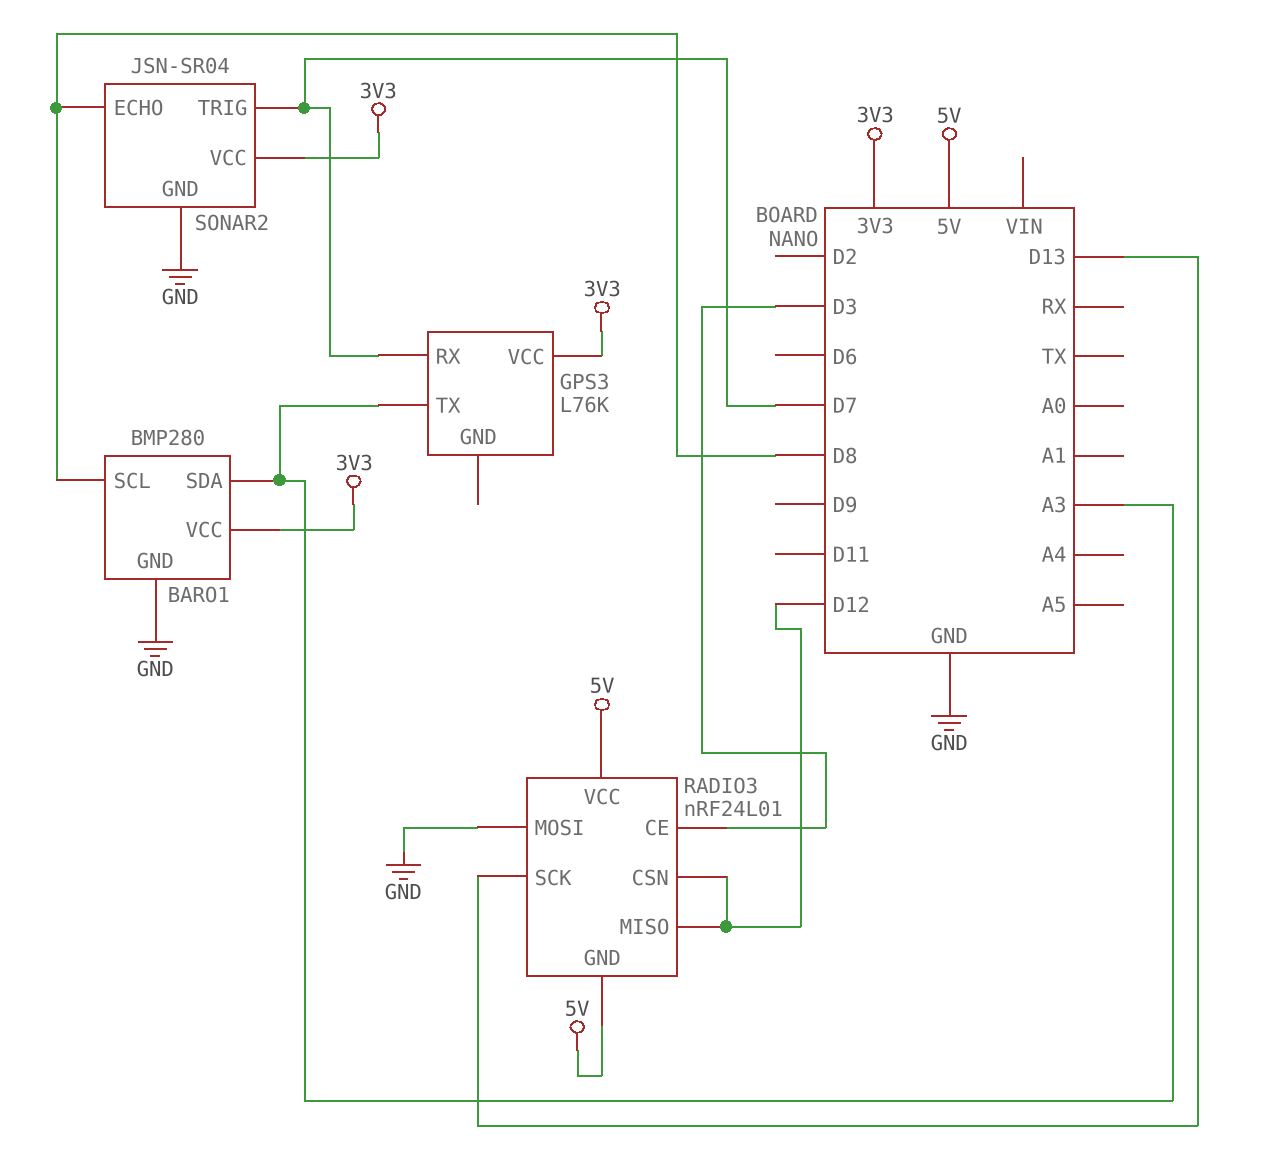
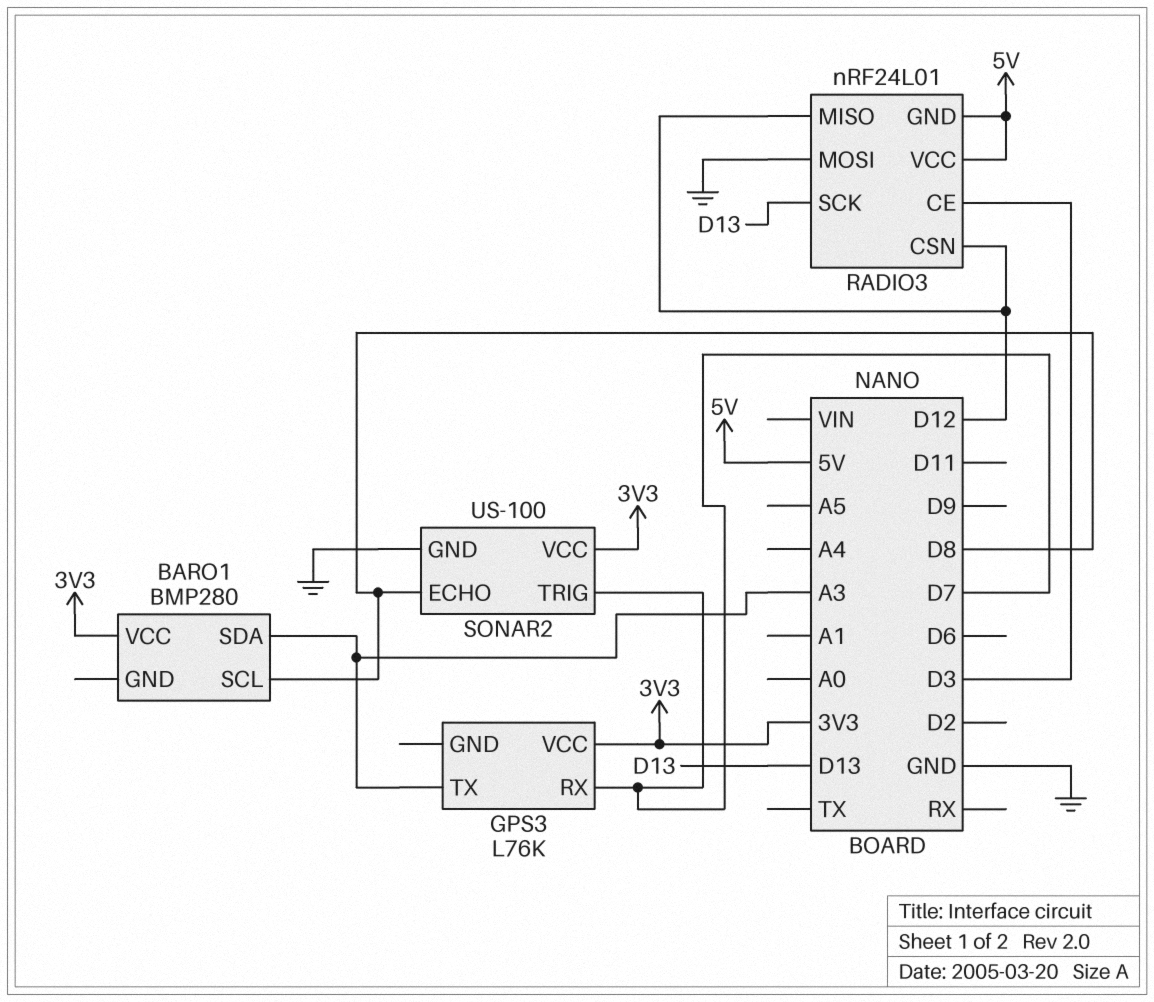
BARO1 pin GND: GND -> none
SONAR2: JSN-SR04 -> US-100

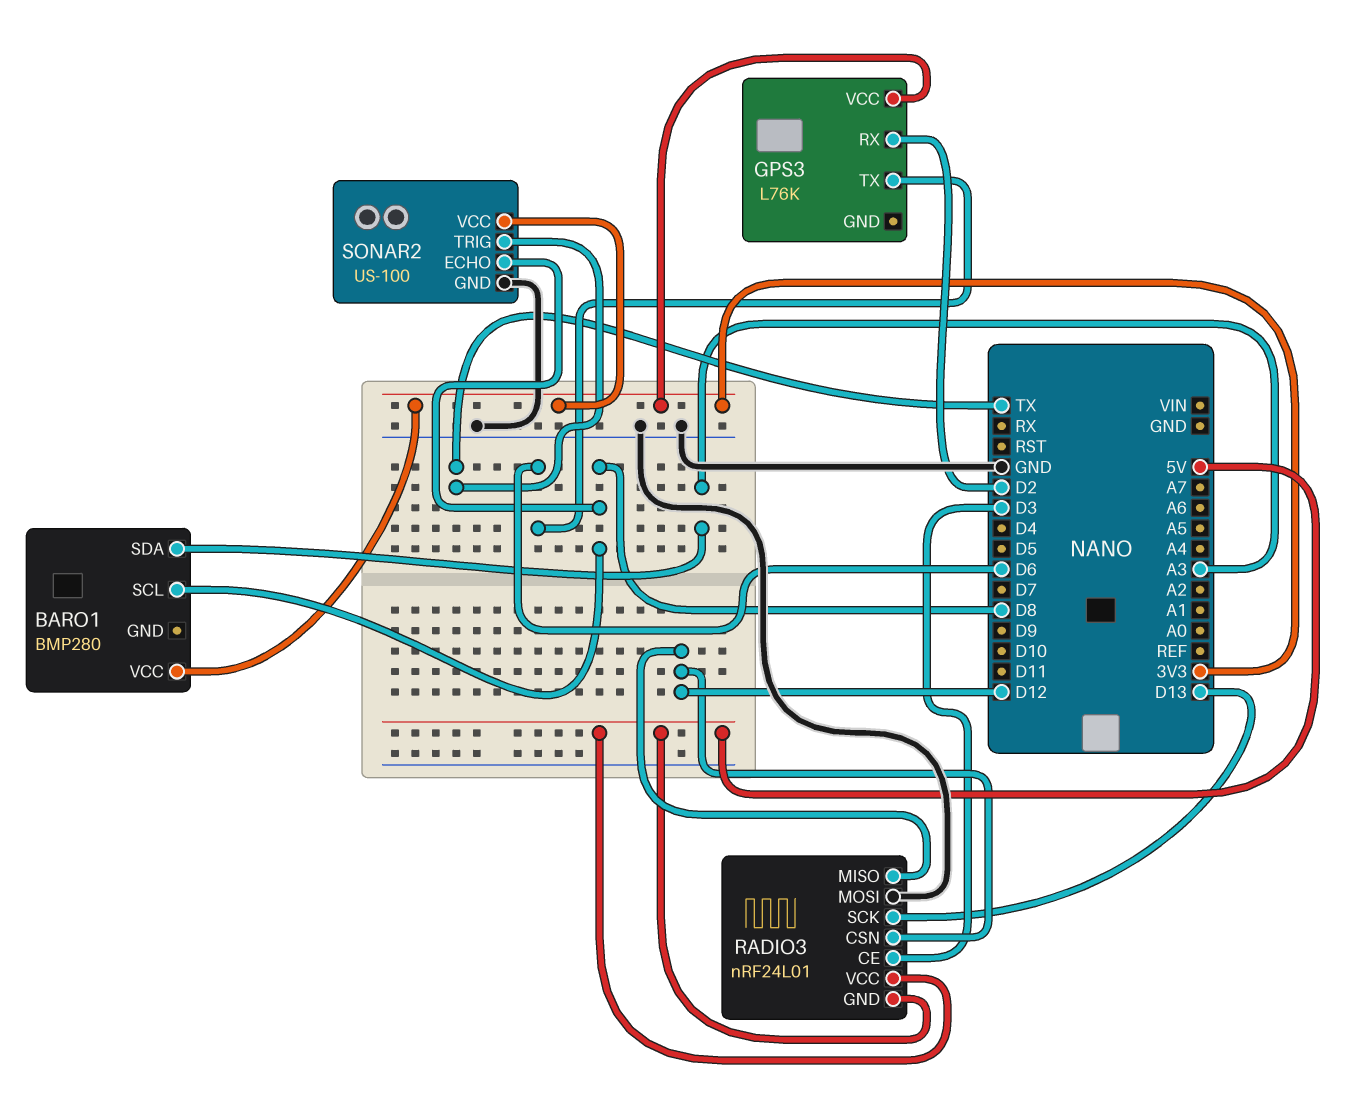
GPS3 pin RX: D7 -> D2
GPS3 pin TX: A3 -> D6
SONAR2 pin TRIG: D7 -> TX

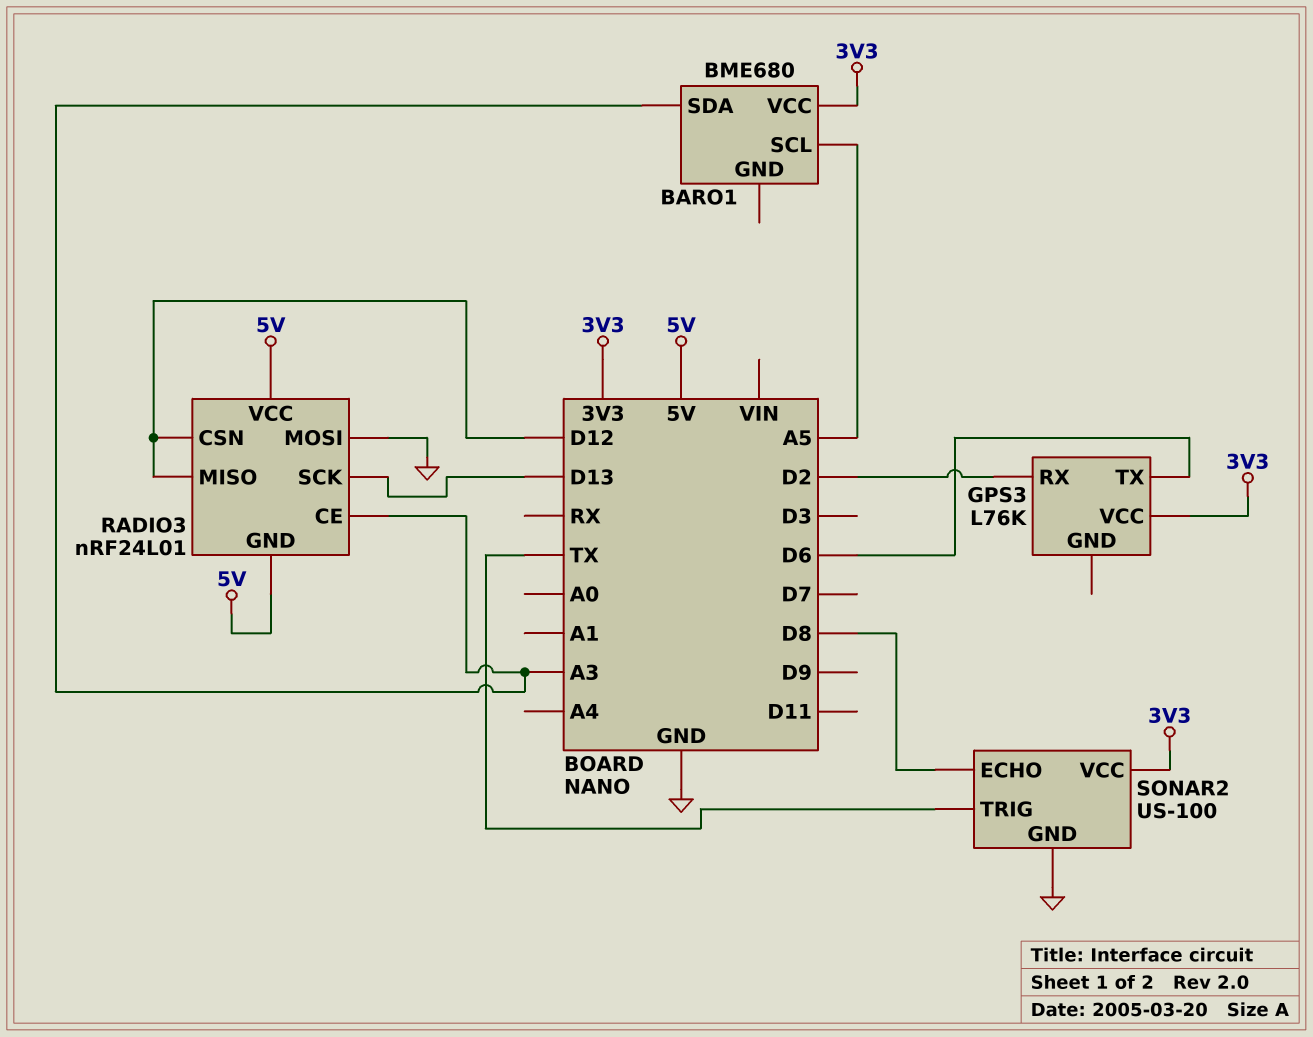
BARO1: BMP280 -> BME680
BARO1 pin SCL: D8 -> A5
RADIO3 pin CE: D3 -> A3

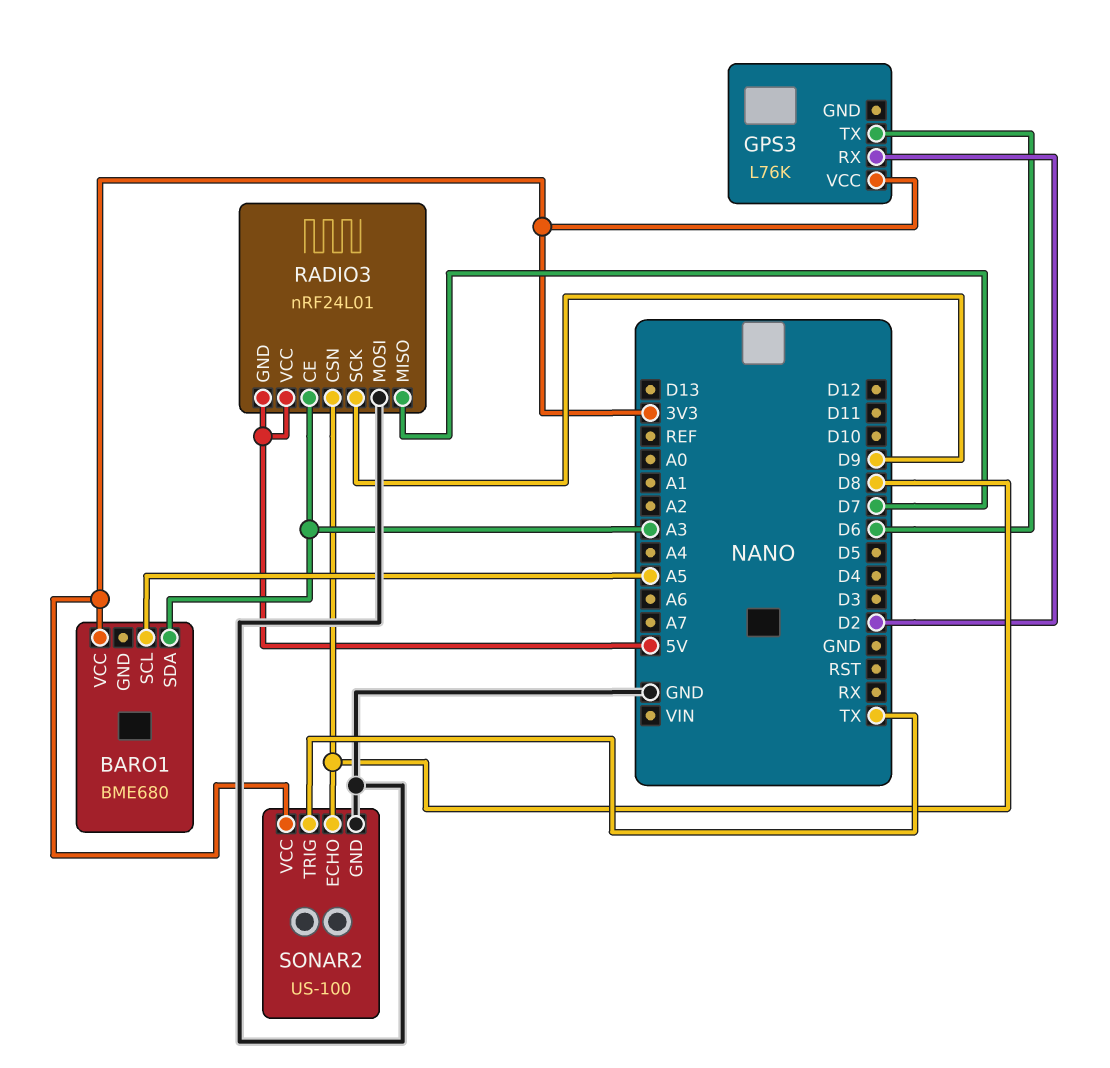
RADIO3 pin CSN: D12 -> D8
RADIO3 pin MISO: D12 -> D7
RADIO3 pin SCK: D13 -> D9

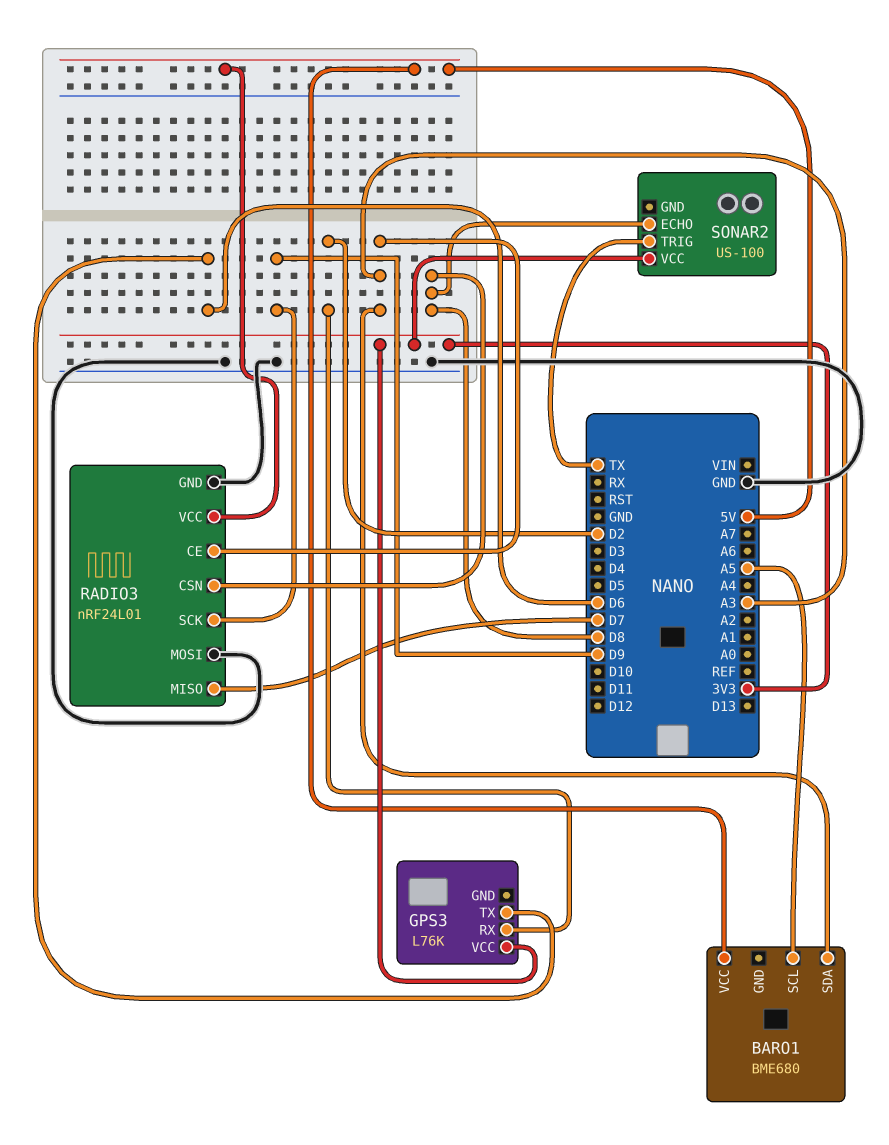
BARO1 pin VCC: 3V3 -> 5V
RADIO3 pin GND: 5V -> GND
SONAR2 pin GND: GND -> none

